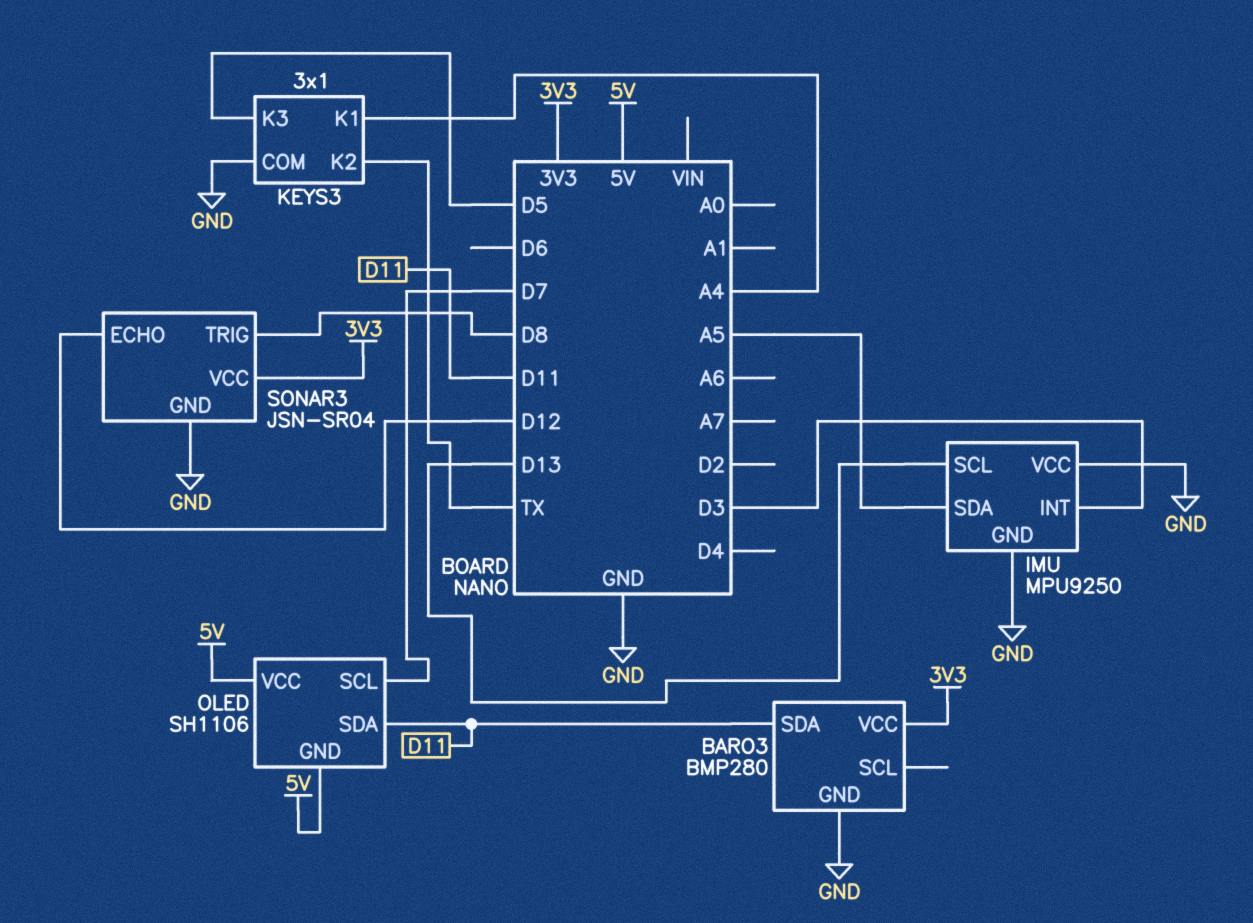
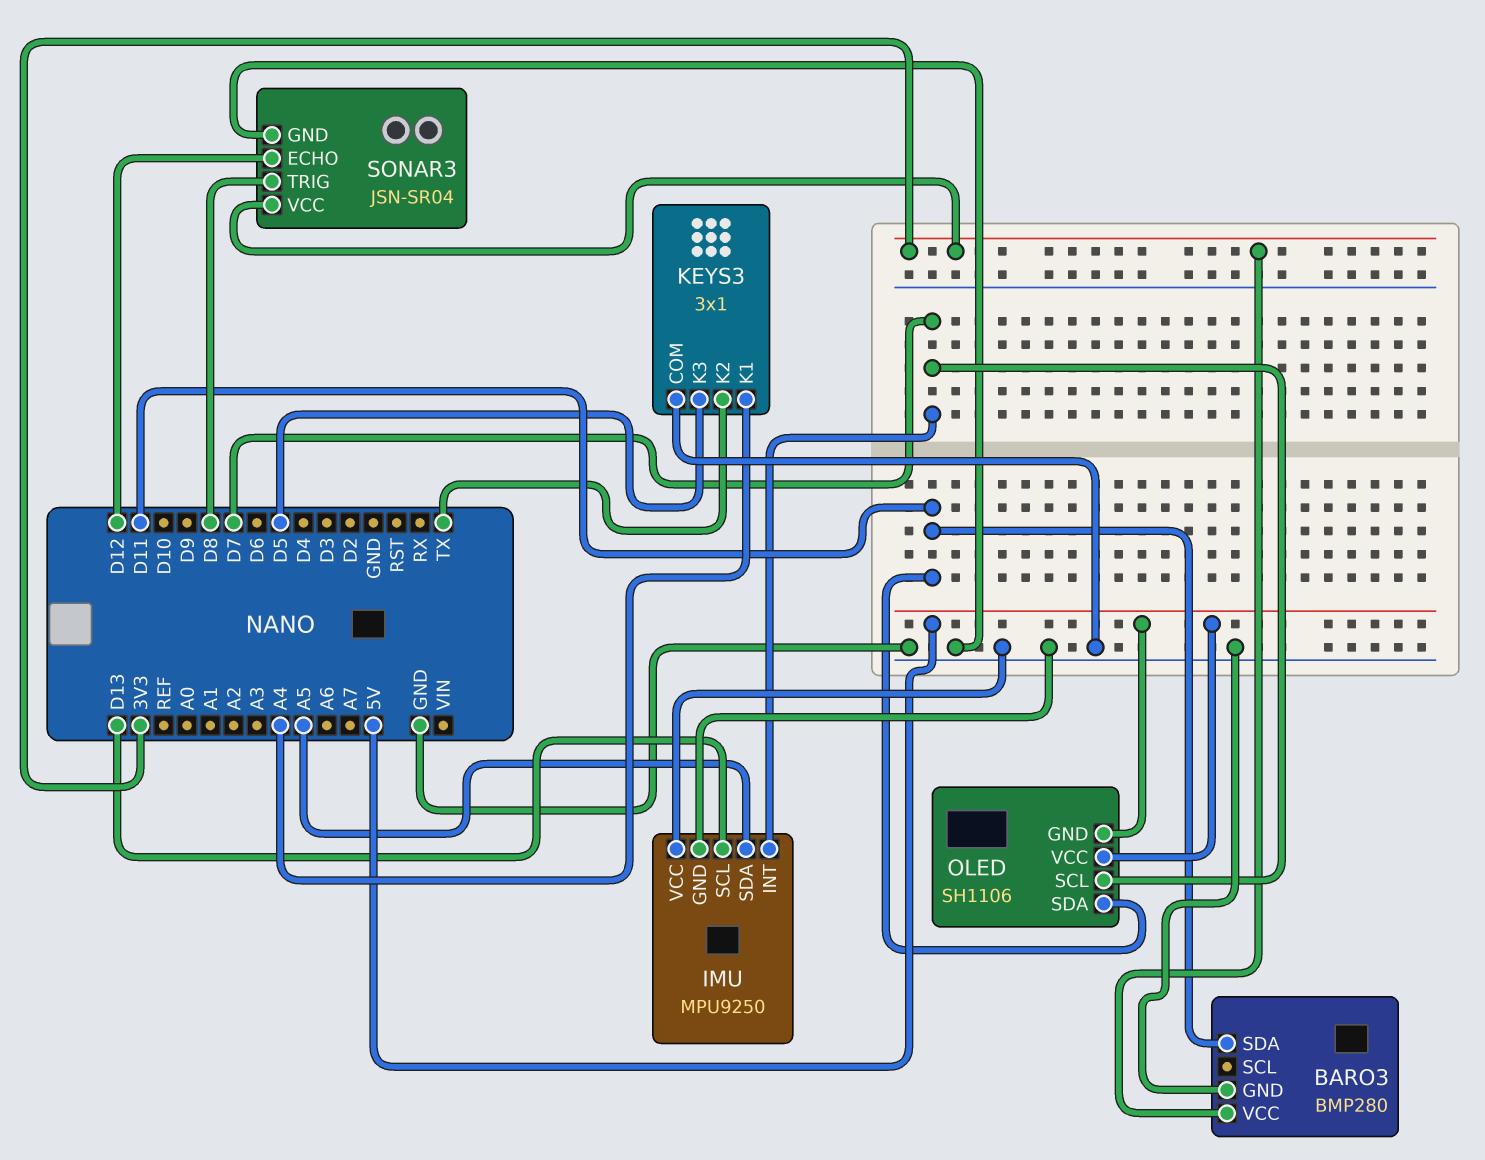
IMU pin INT: D3 -> D7

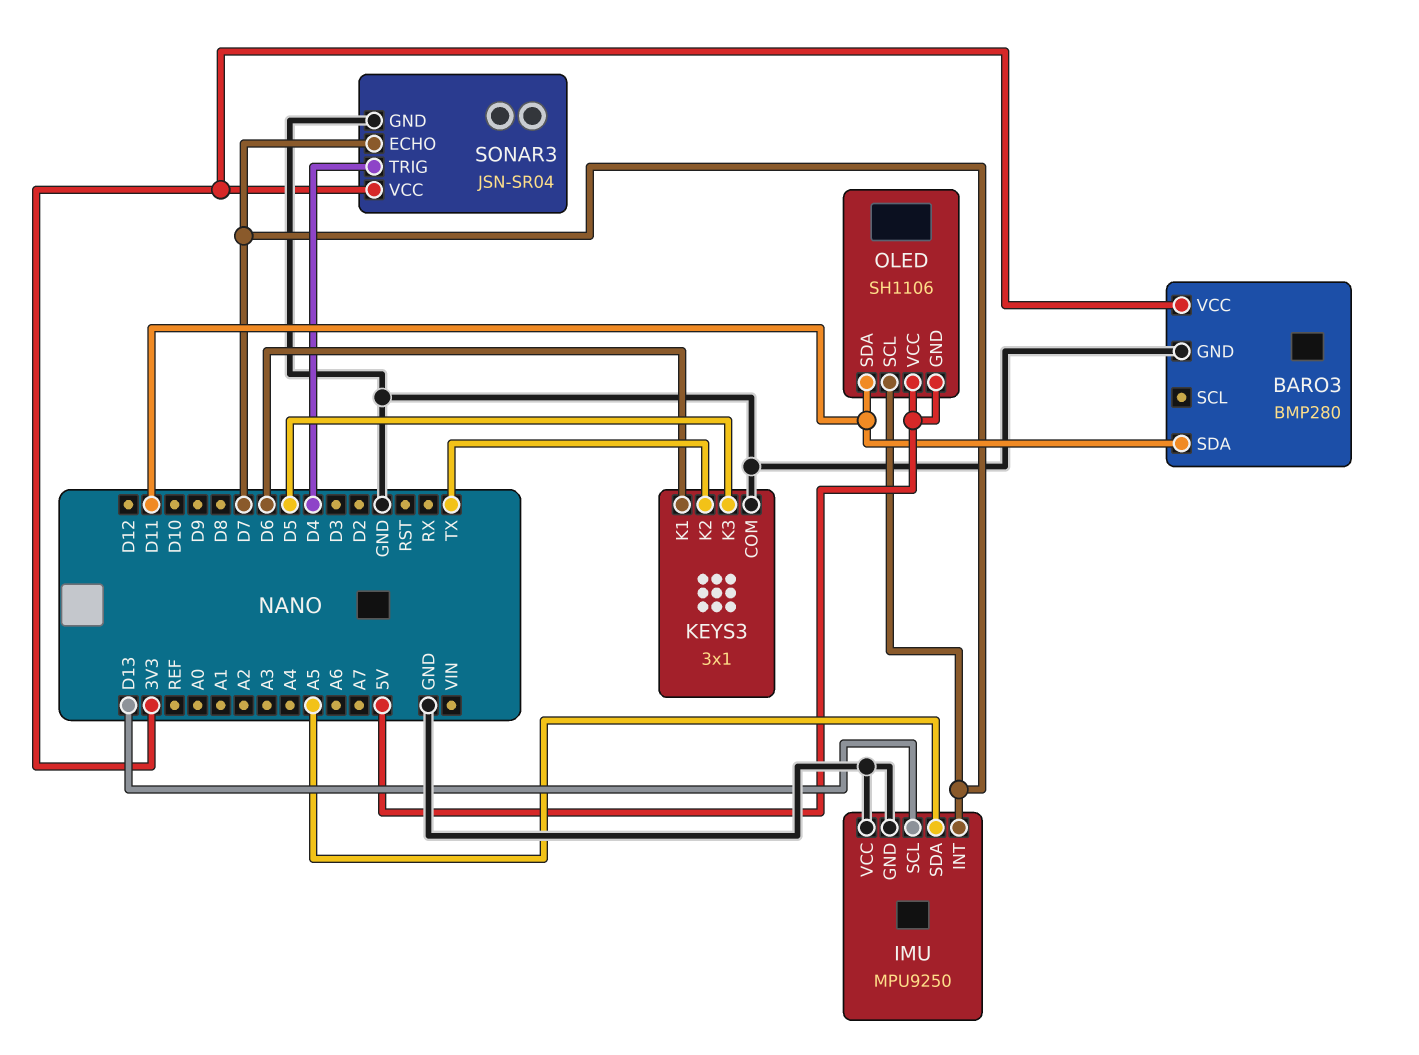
KEYS3 pin K1: A4 -> D6
SONAR3 pin ECHO: D12 -> D7
SONAR3 pin TRIG: D8 -> D4

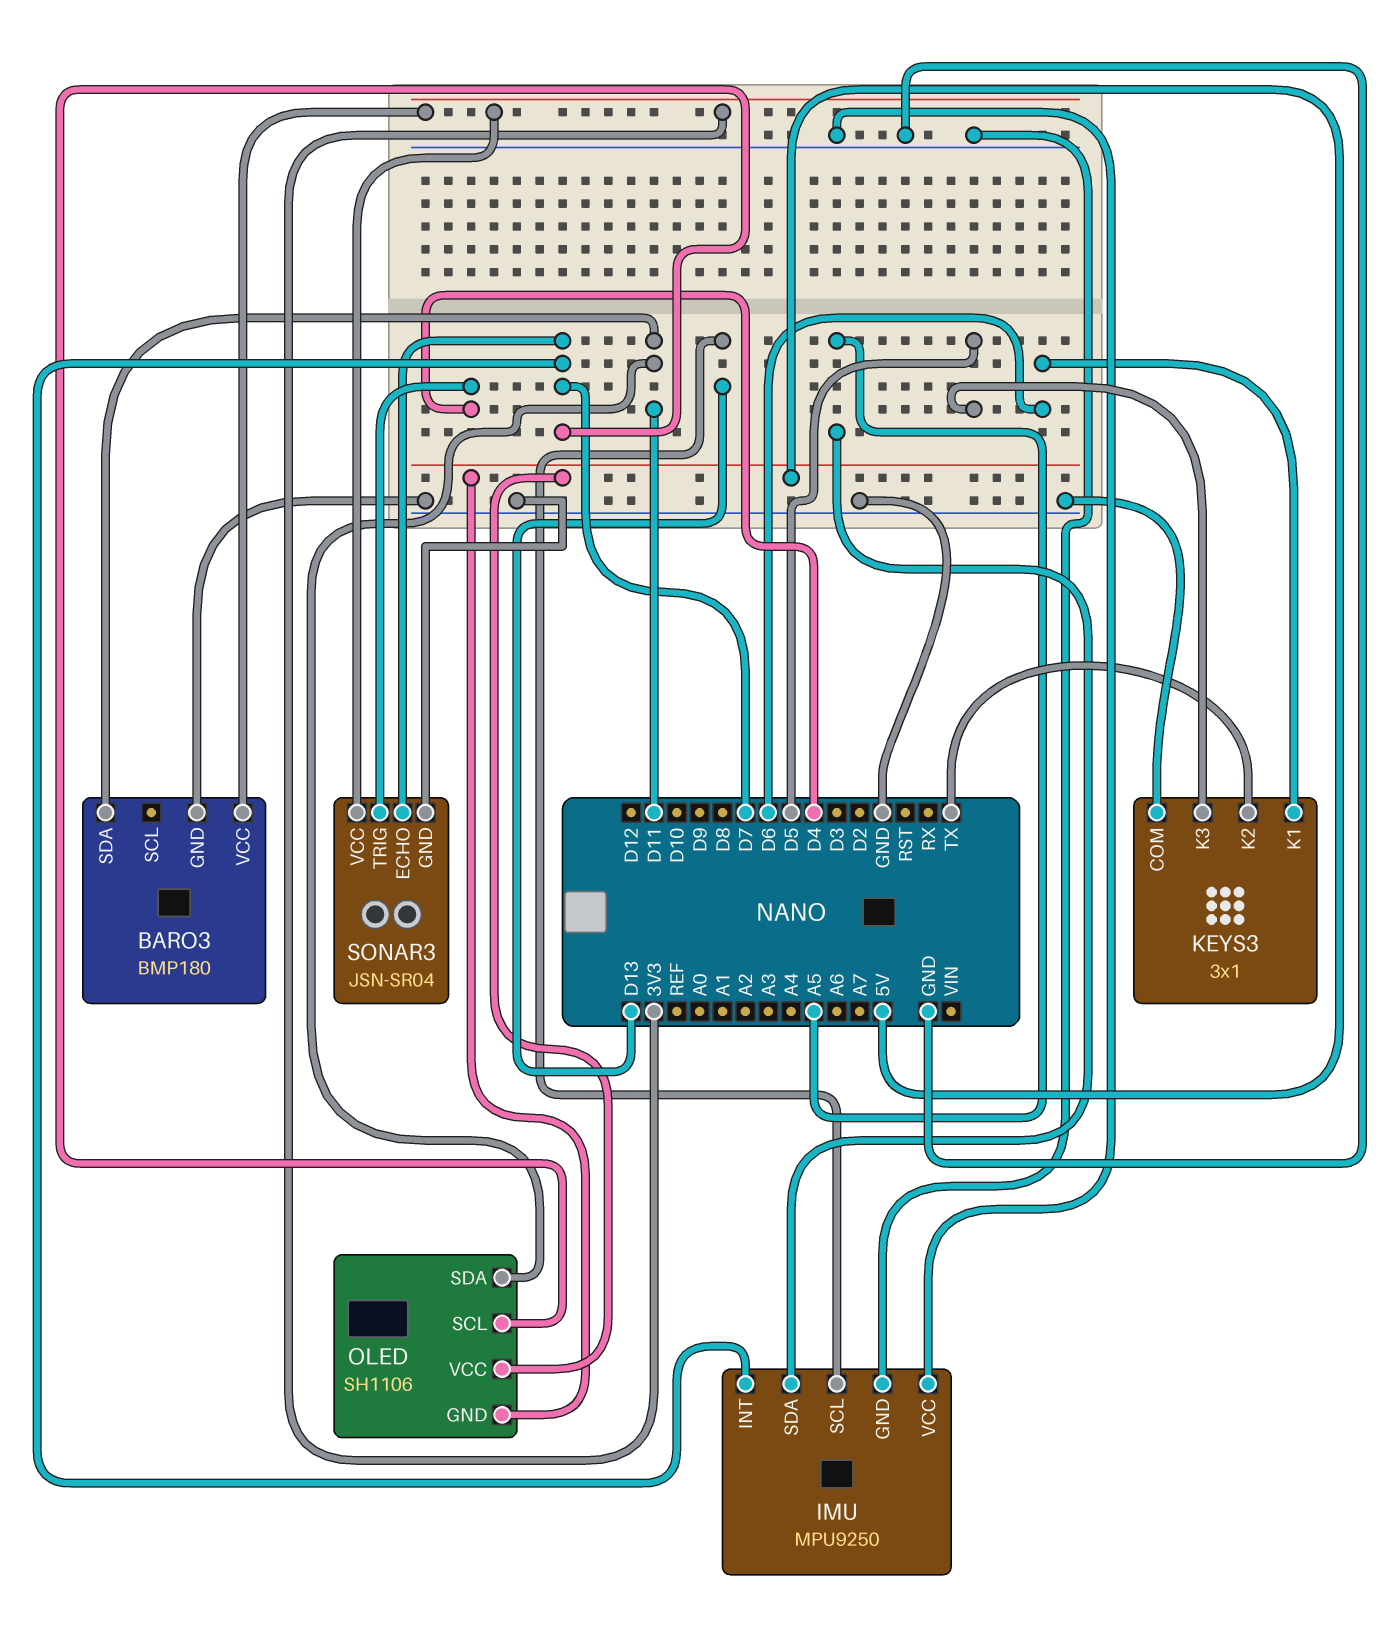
BARO3: BMP280 -> BMP180

